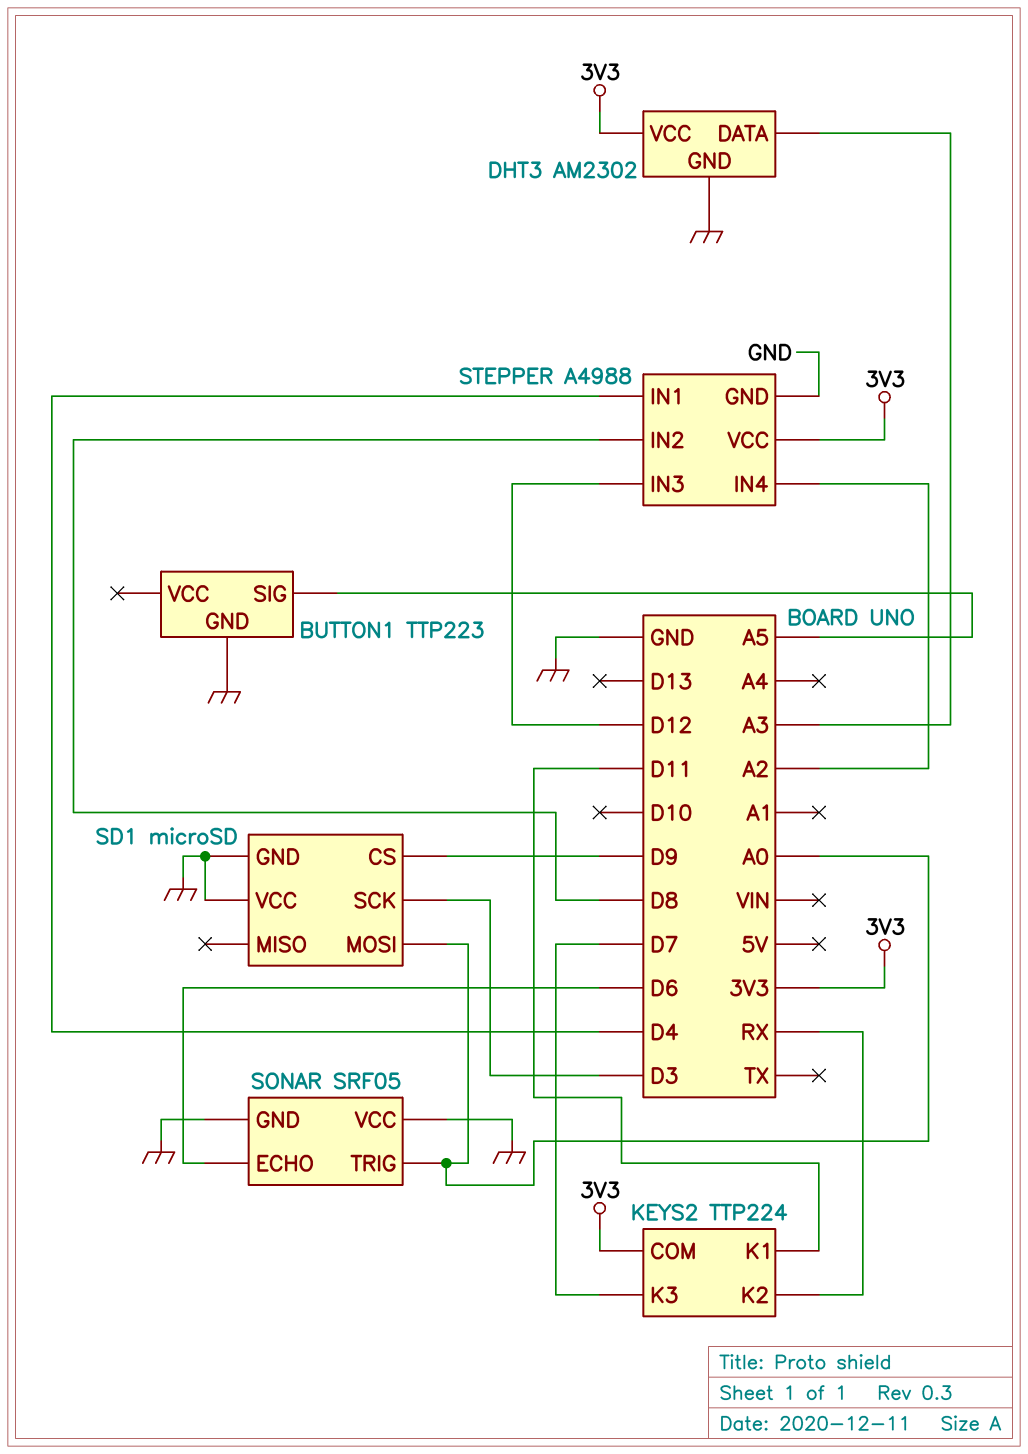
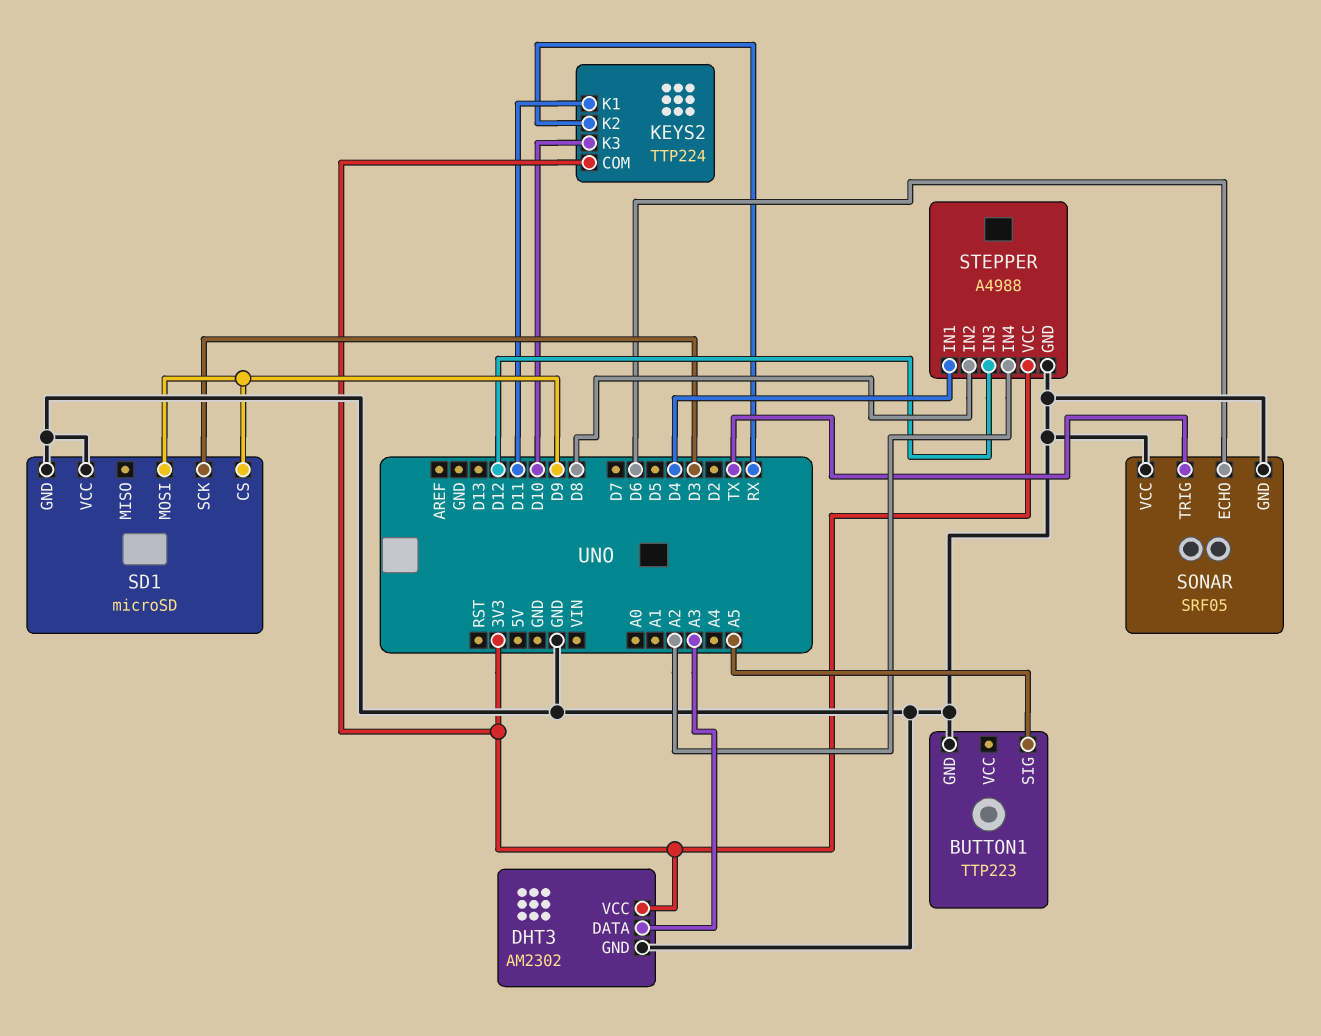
KEYS2 pin K3: D7 -> D10
SD1 pin MOSI: A0 -> D9
SONAR pin TRIG: A0 -> TX

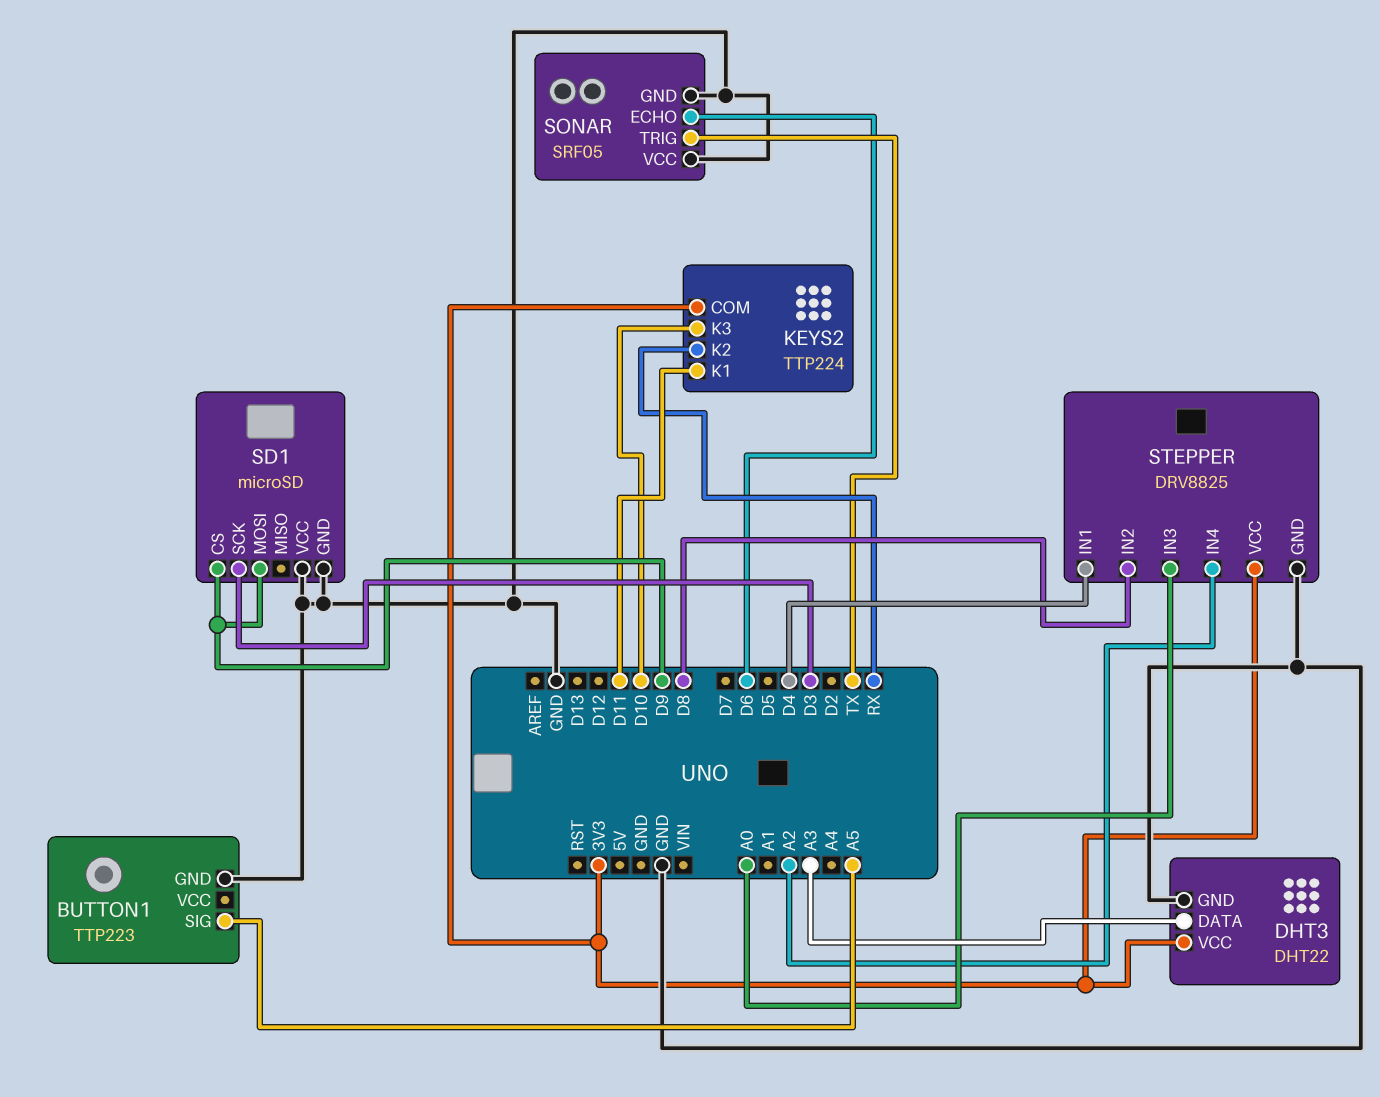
DHT3: AM2302 -> DHT22
STEPPER: A4988 -> DRV8825
STEPPER pin IN3: D12 -> A0

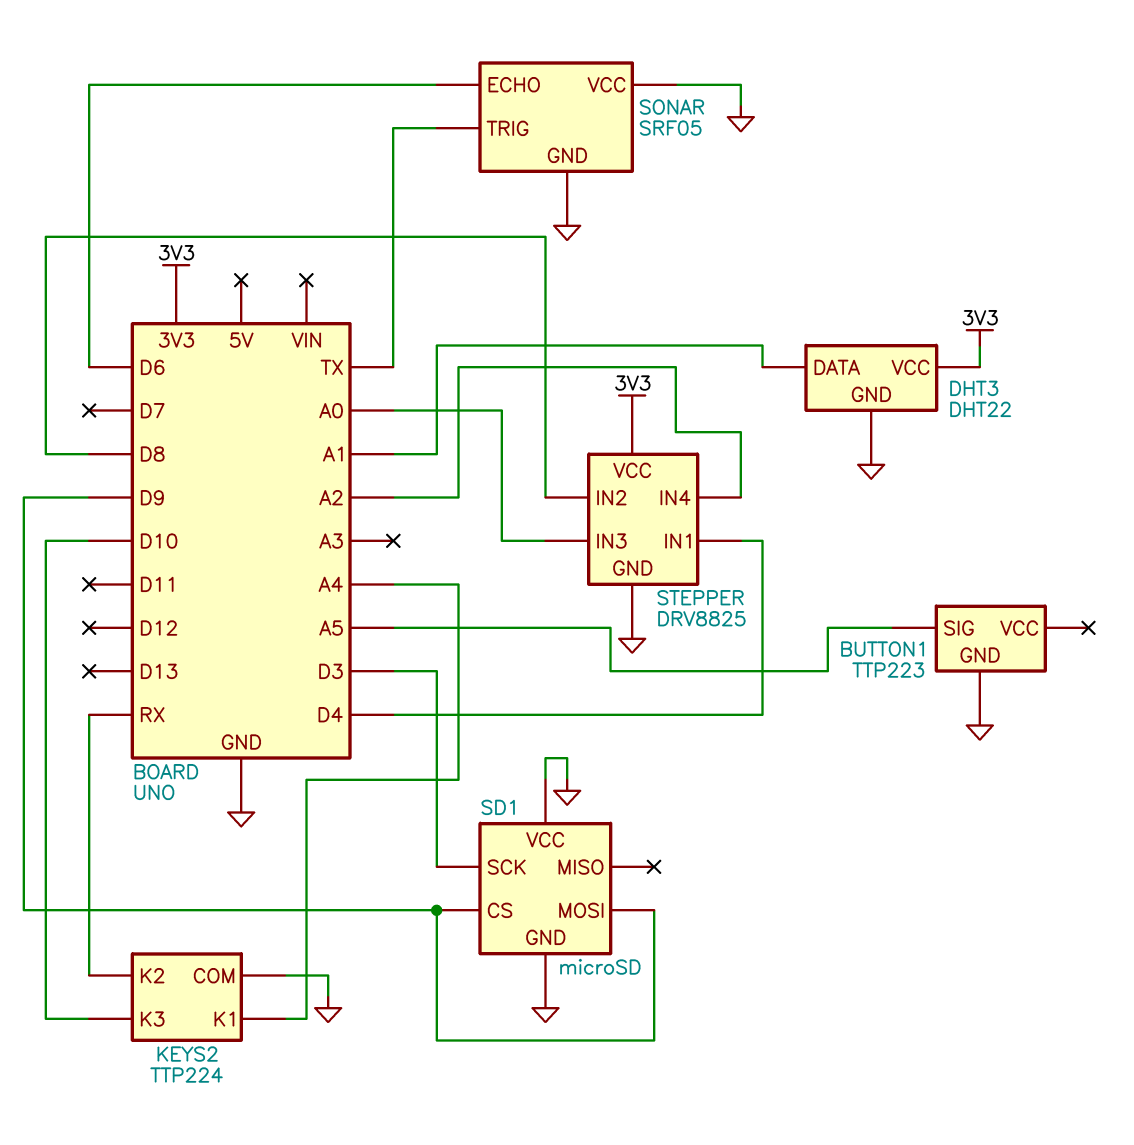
DHT3 pin DATA: A3 -> A1
KEYS2 pin COM: 3V3 -> GND
KEYS2 pin K1: D11 -> A4

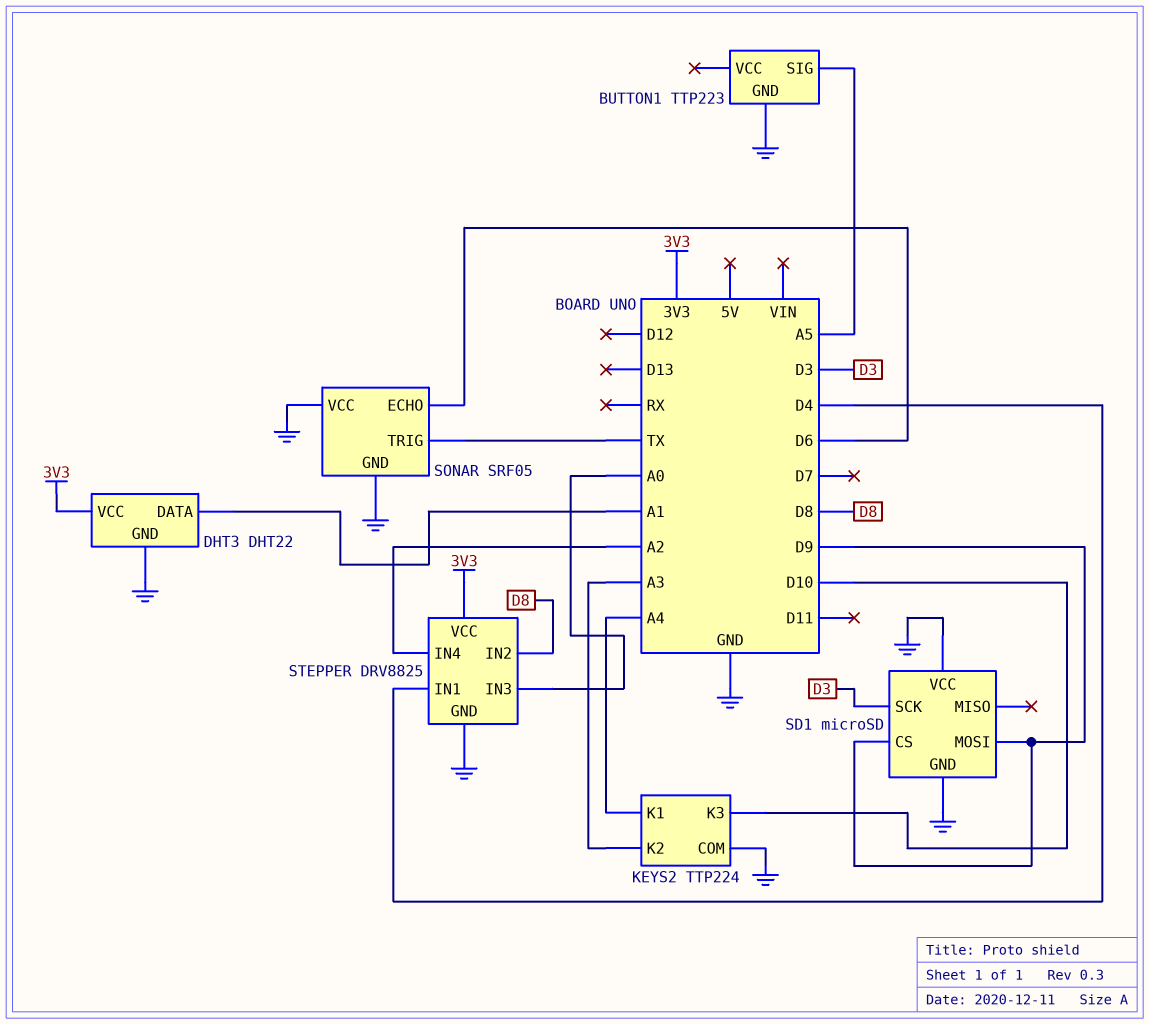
KEYS2 pin K2: RX -> A3

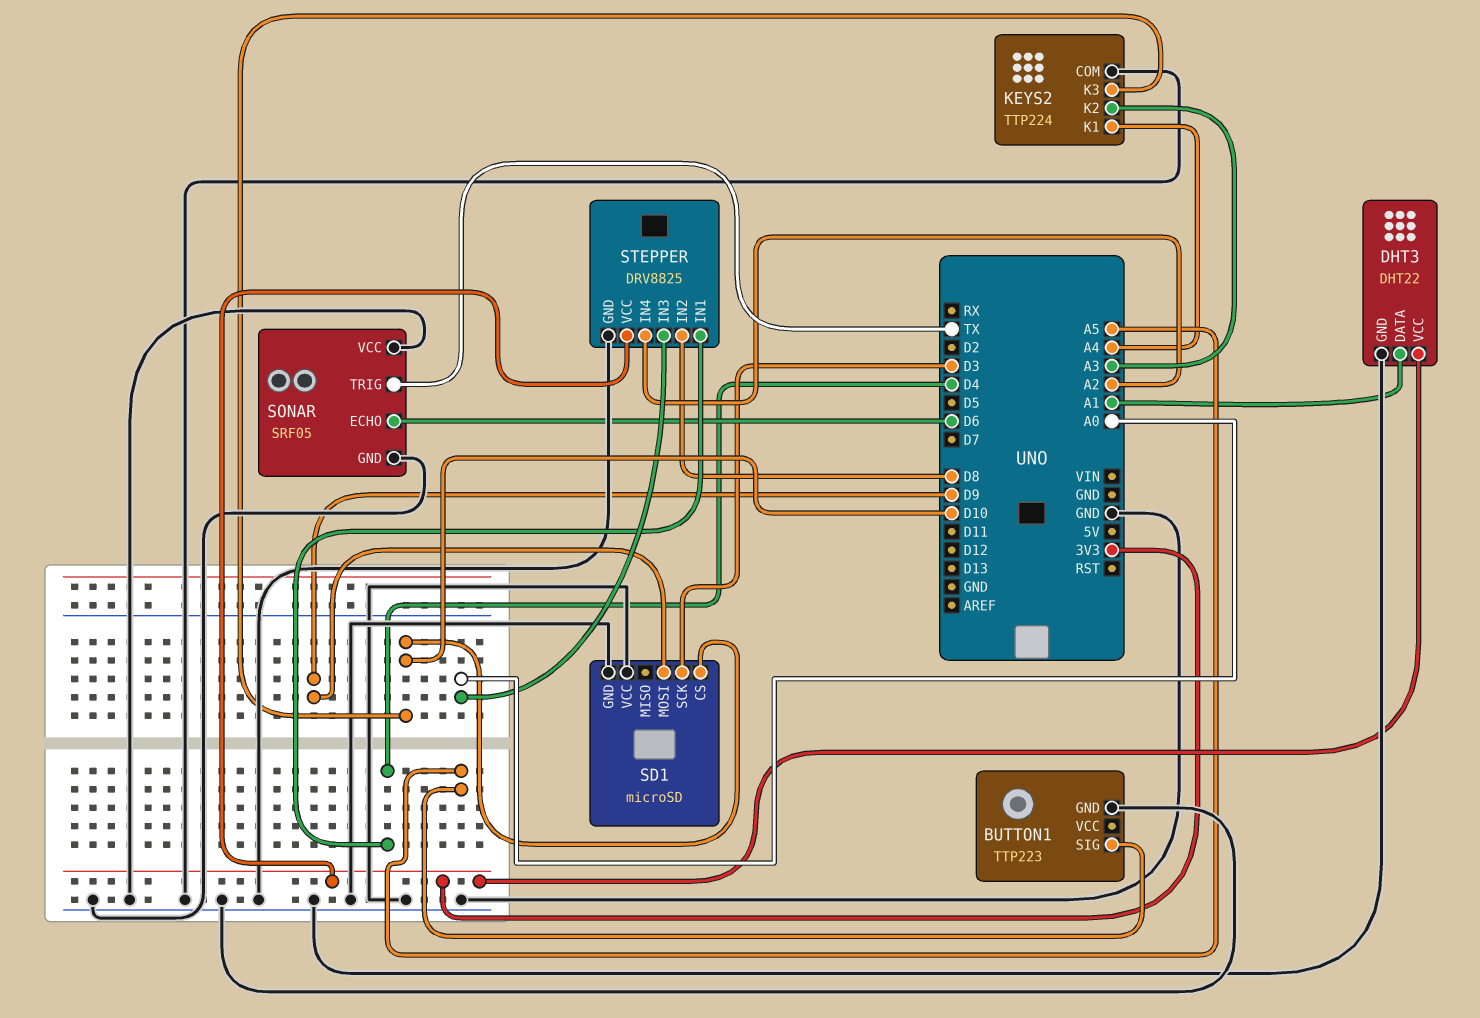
SD1 pin CS: D9 -> D10

